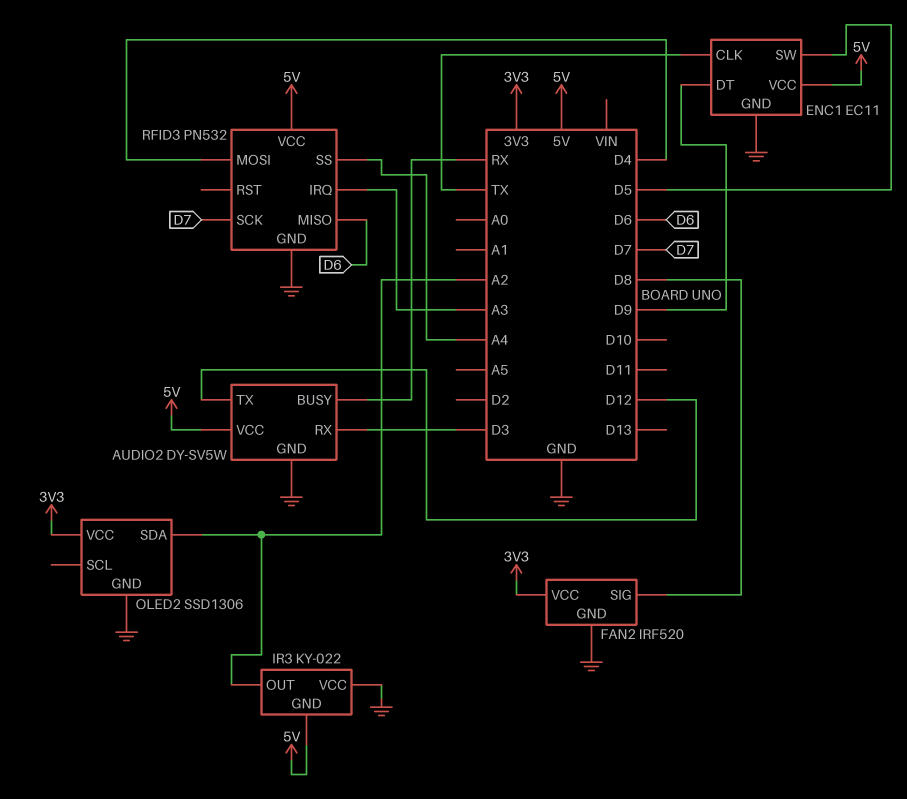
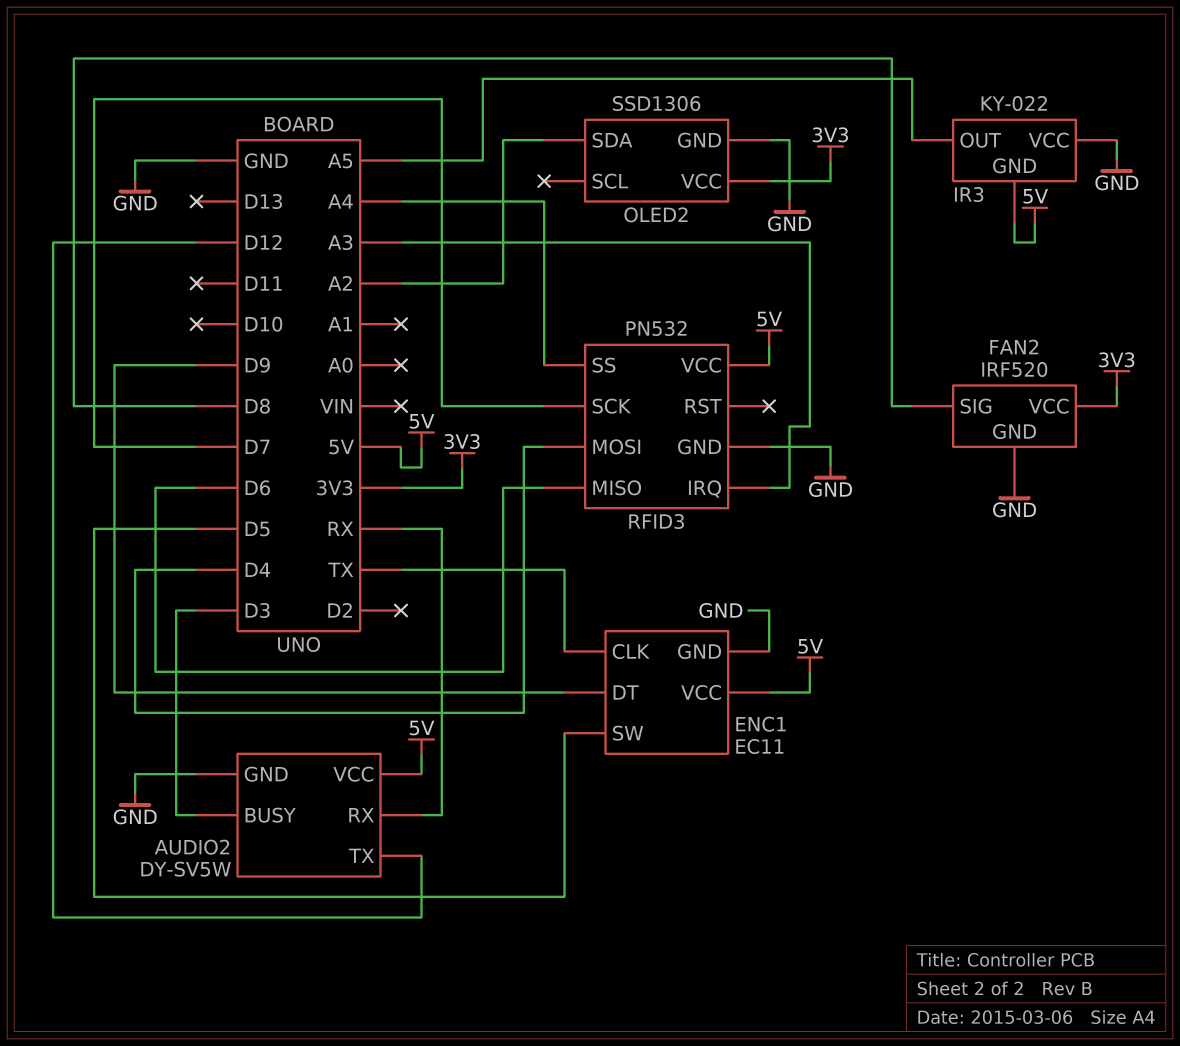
AUDIO2 pin BUSY: RX -> D3
AUDIO2 pin RX: D3 -> RX
IR3 pin OUT: A2 -> A5

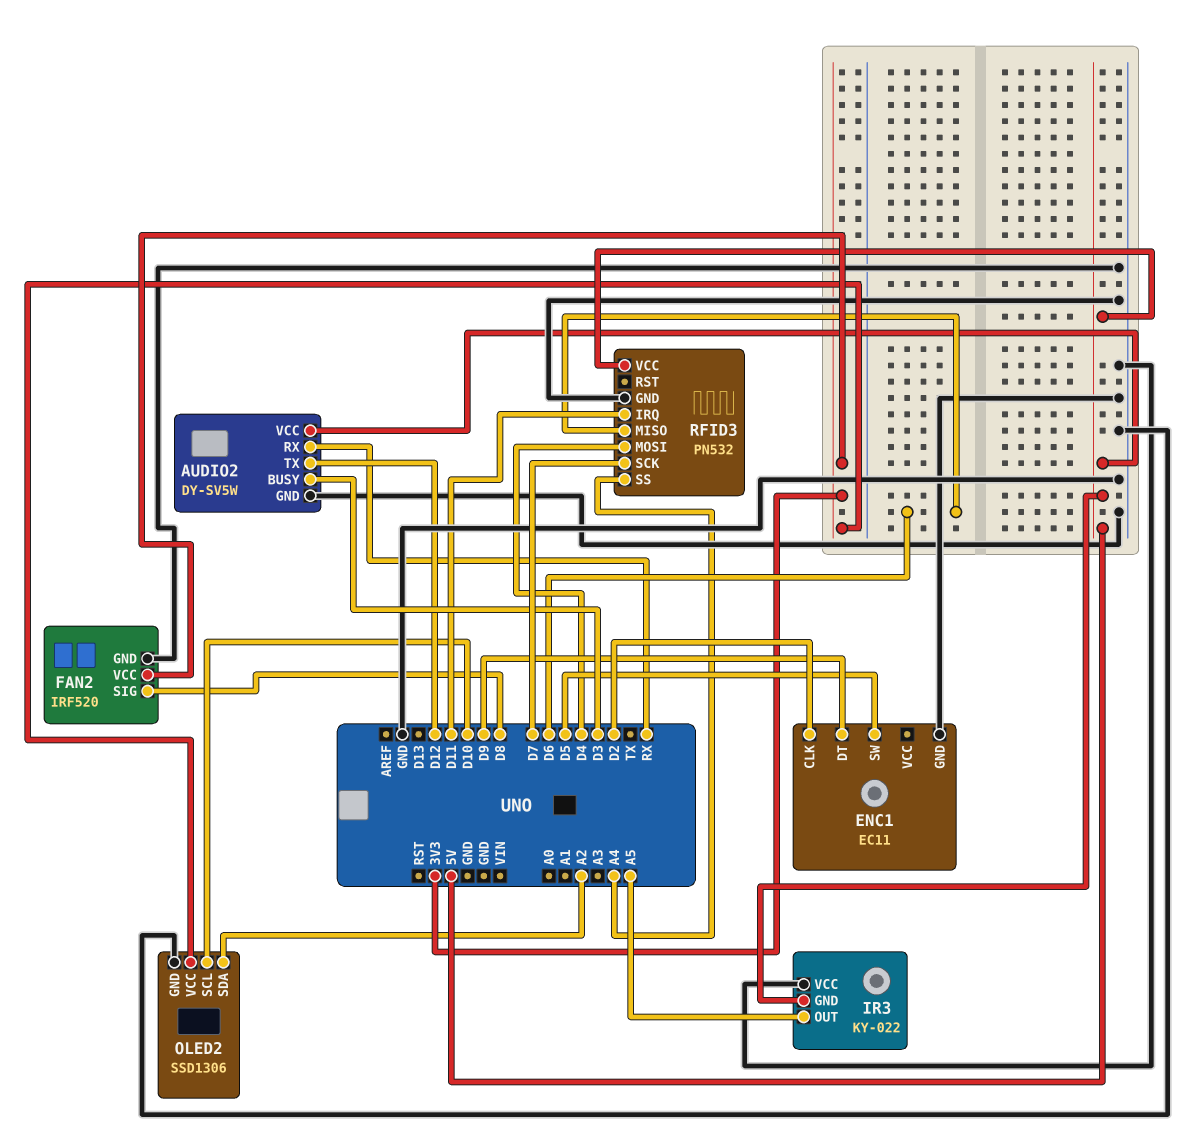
ENC1 pin CLK: TX -> D2
ENC1 pin VCC: 5V -> none
OLED2 pin SCL: none -> D10
RFID3 pin IRQ: A3 -> D11

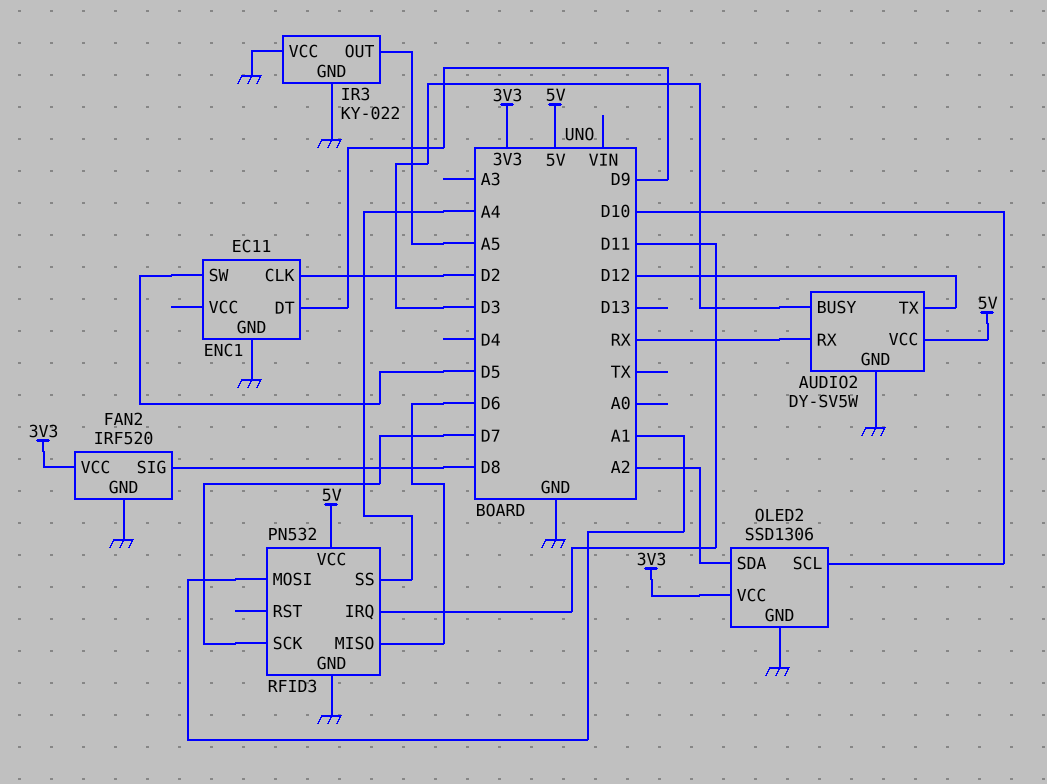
IR3 pin GND: 5V -> GND
RFID3 pin MOSI: D4 -> A1

